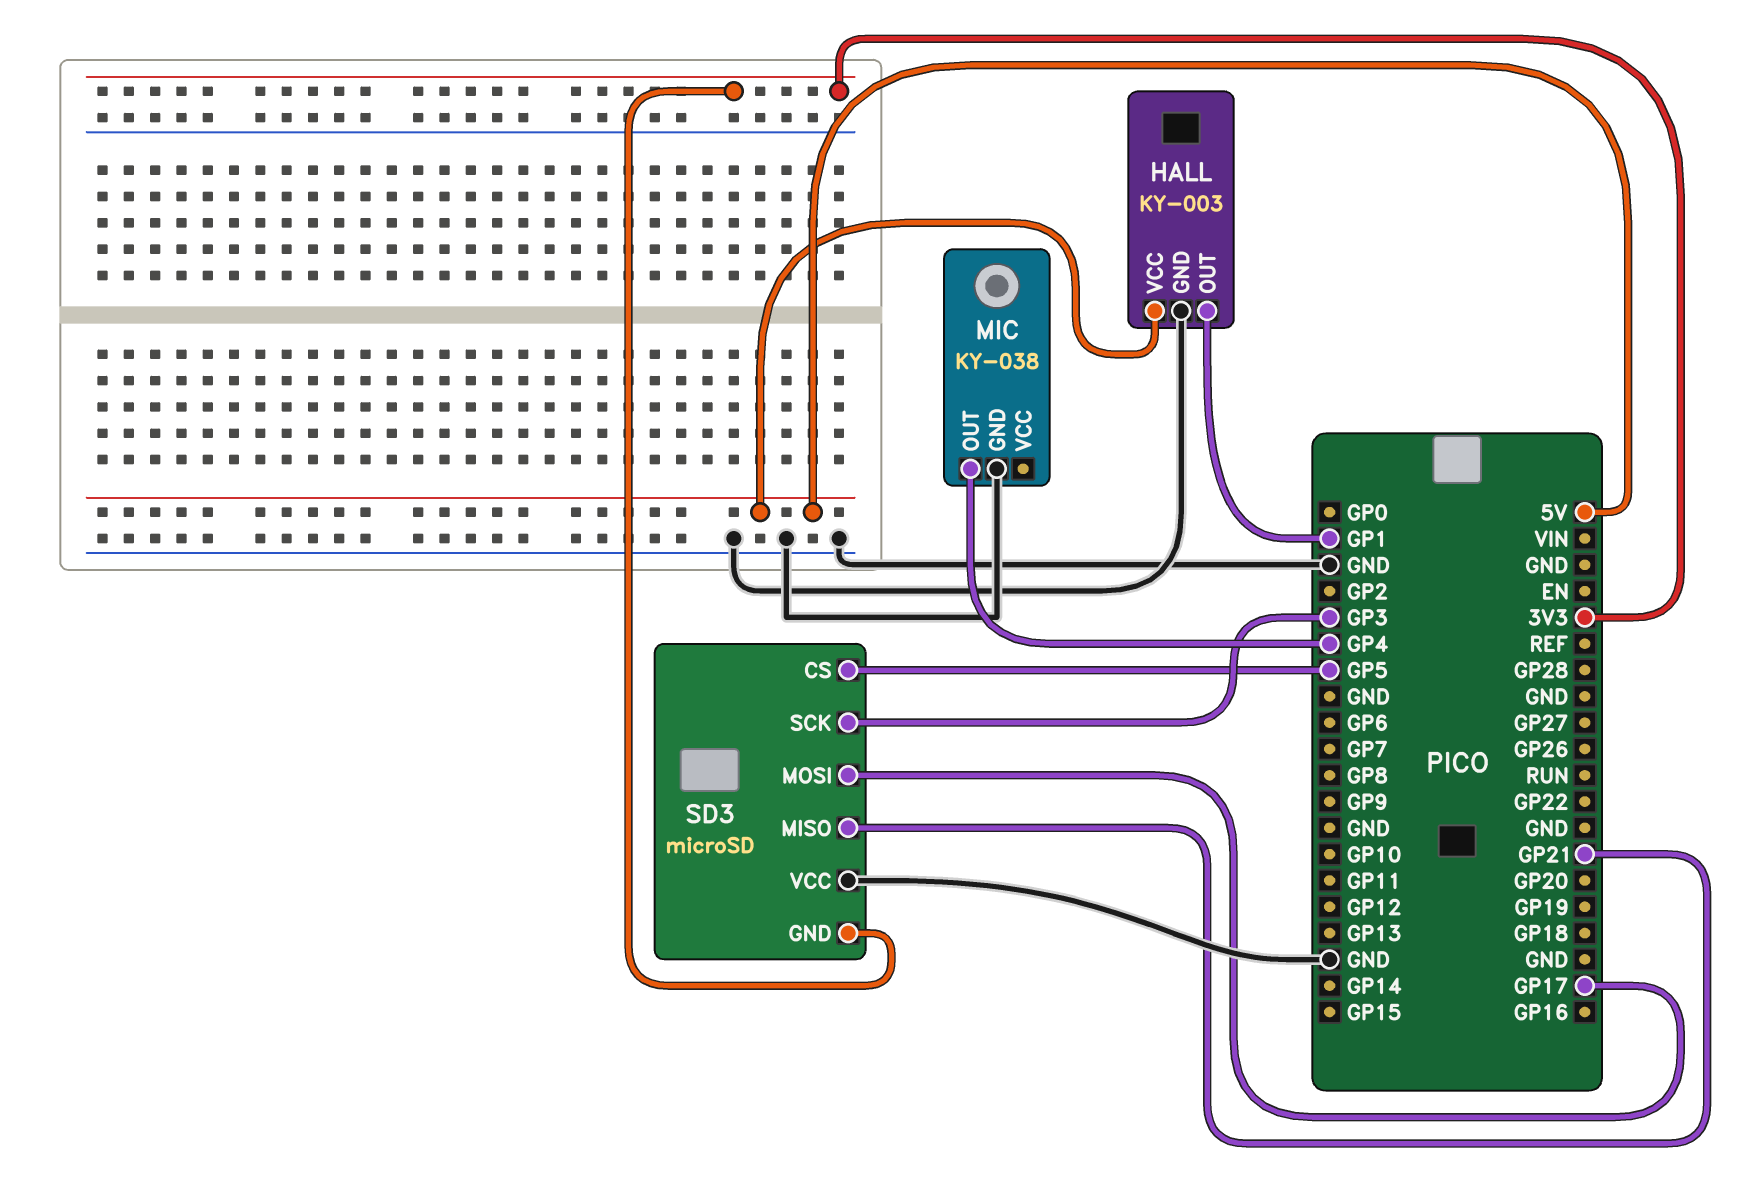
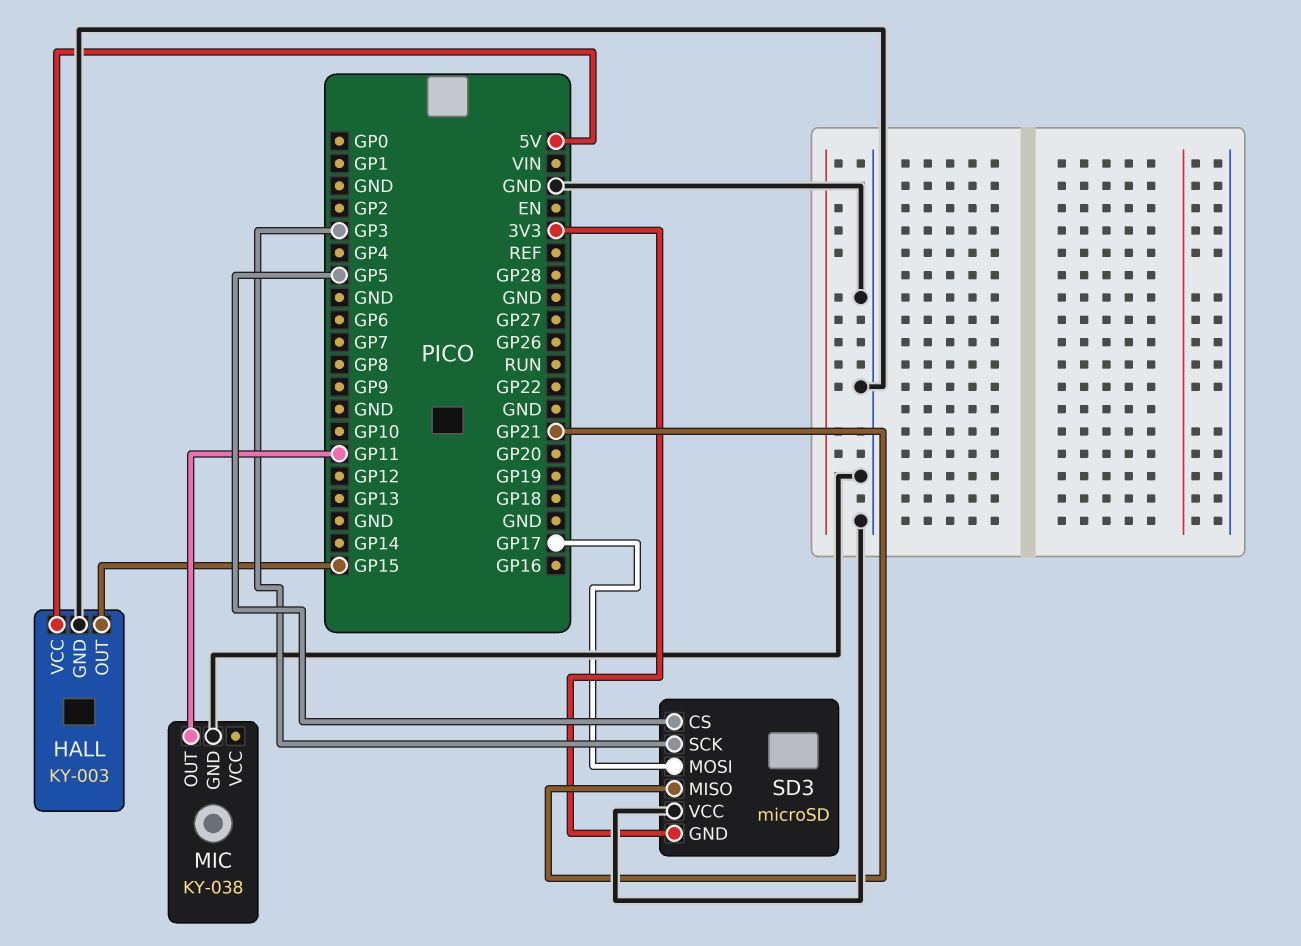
HALL pin OUT: GP1 -> GP15
MIC pin OUT: GP4 -> GP11

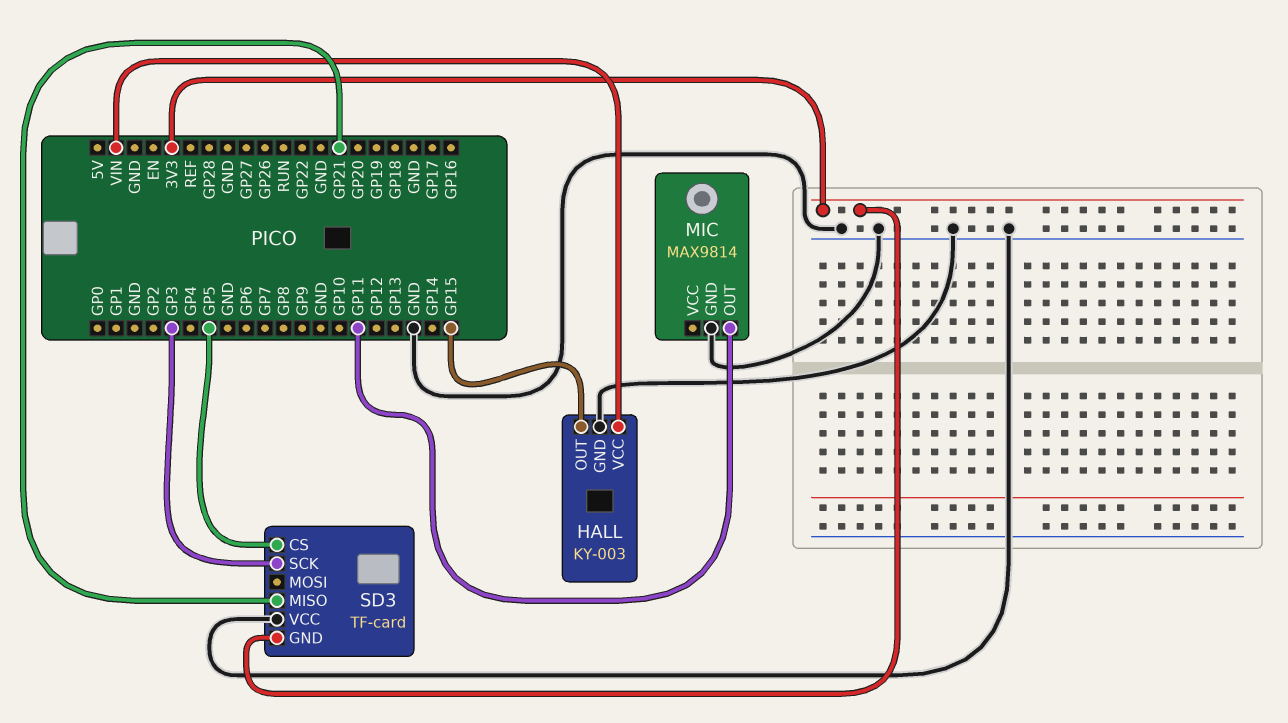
HALL pin VCC: 5V -> VIN
MIC: KY-038 -> MAX9814
SD3: microSD -> TF-card
SD3 pin MOSI: GP17 -> none

